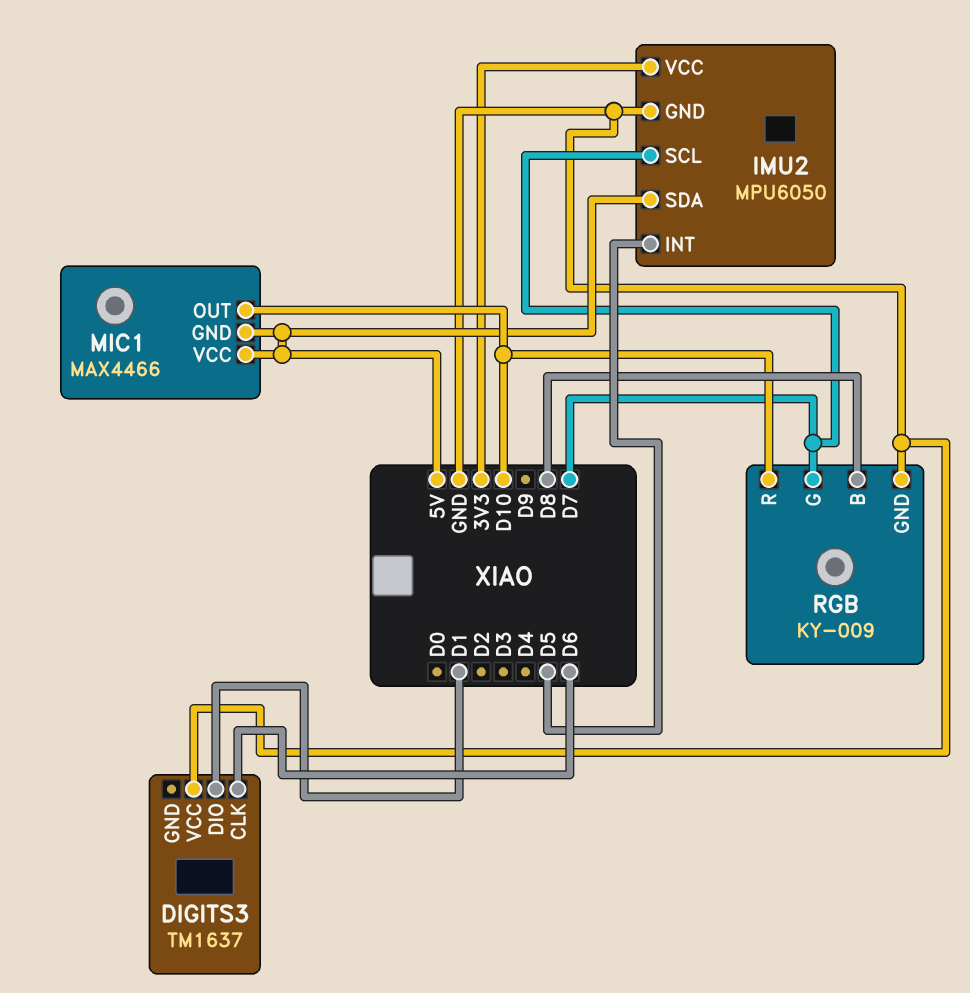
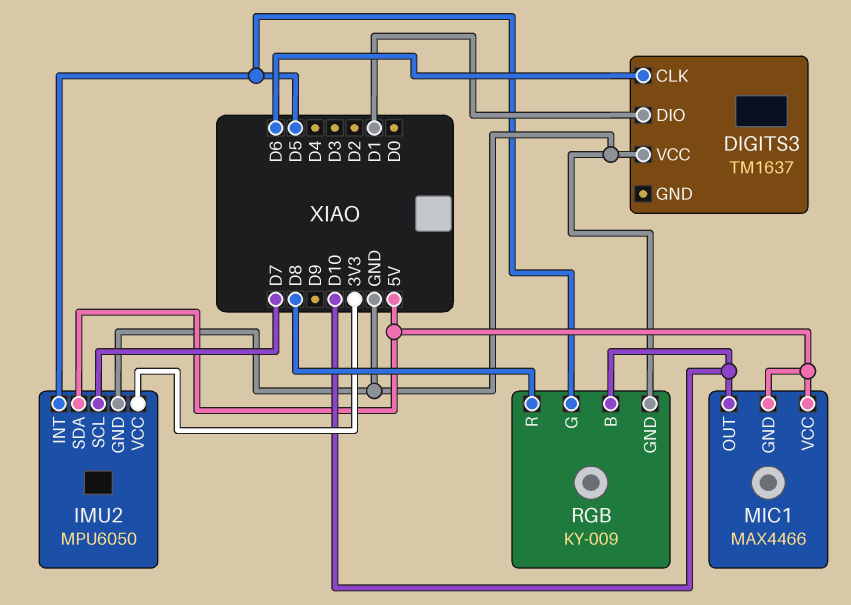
RGB pin B: D8 -> D10
RGB pin G: D7 -> D5
RGB pin R: D10 -> D8

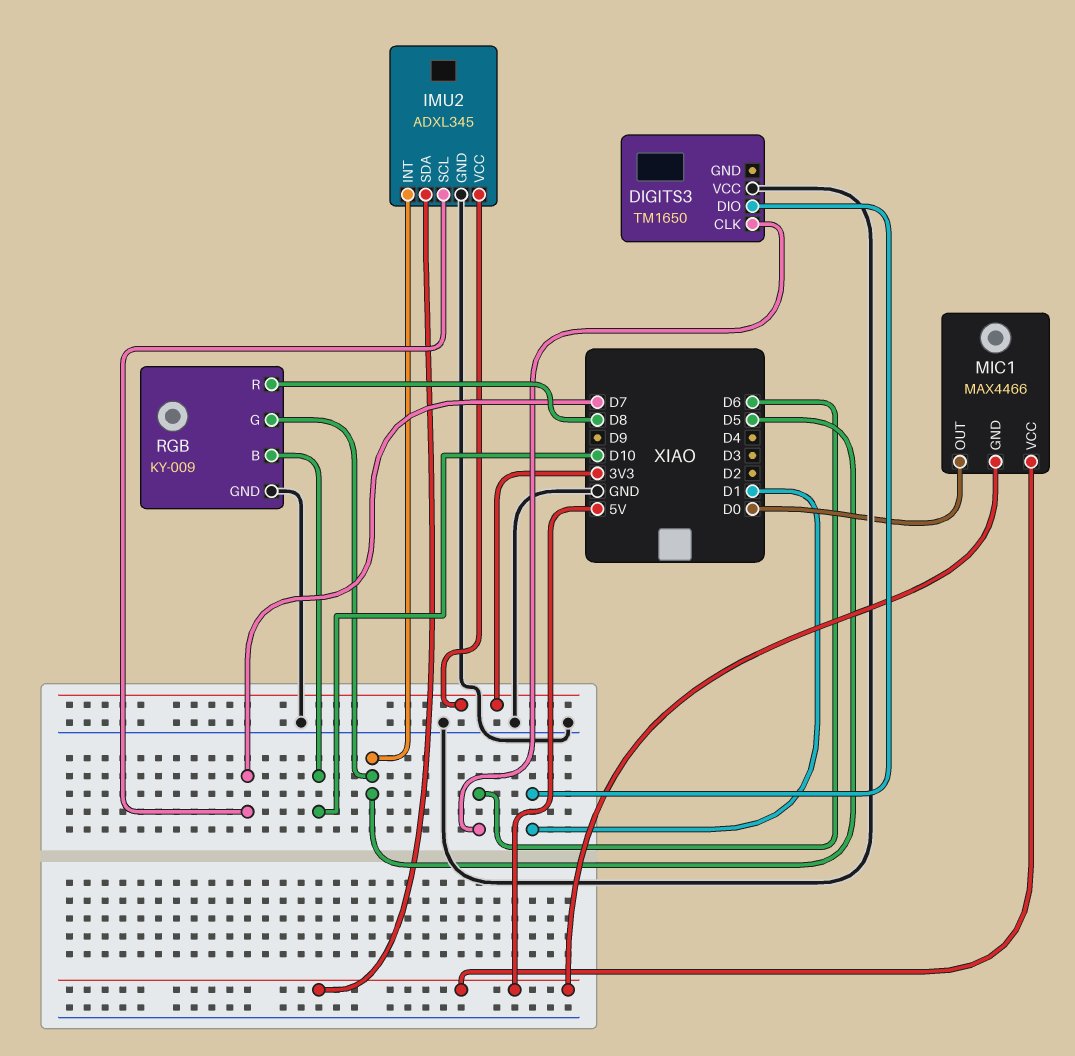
DIGITS3: TM1637 -> TM1650
IMU2: MPU6050 -> ADXL345
MIC1 pin OUT: D10 -> D0

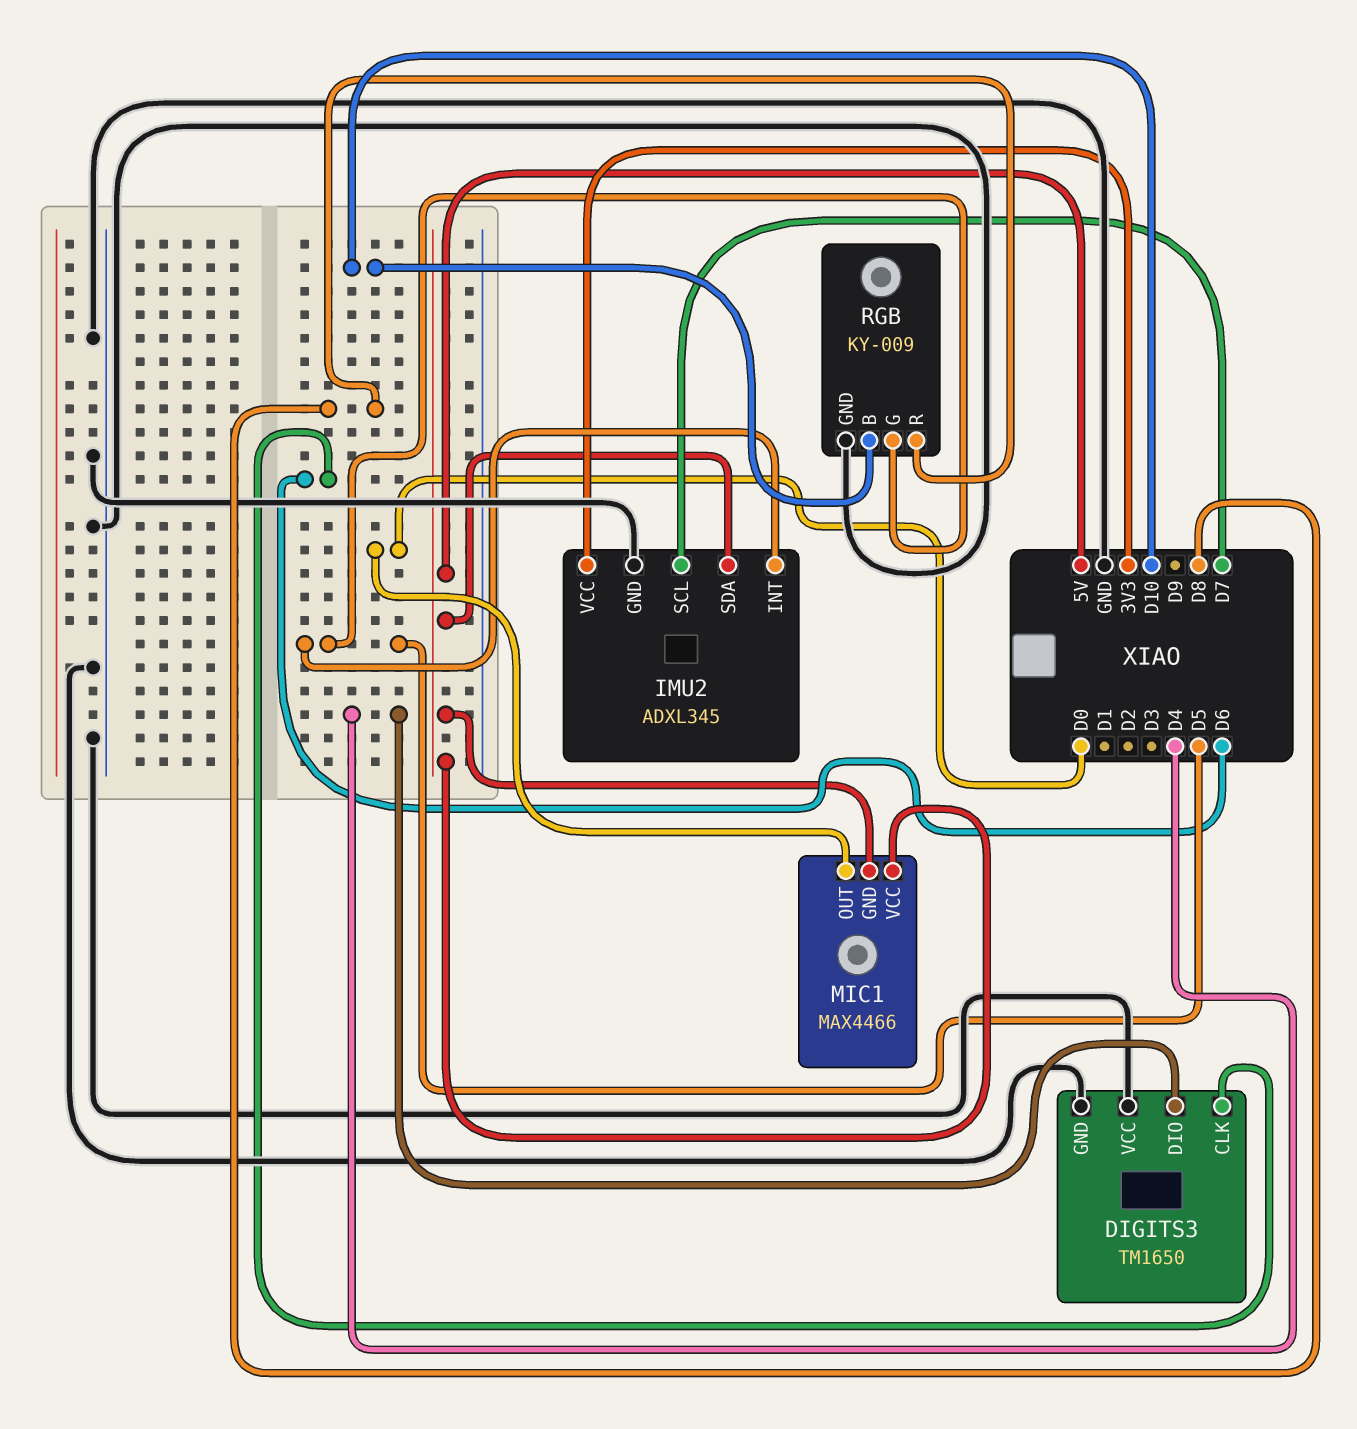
DIGITS3 pin DIO: D1 -> D4
DIGITS3 pin GND: none -> GND

